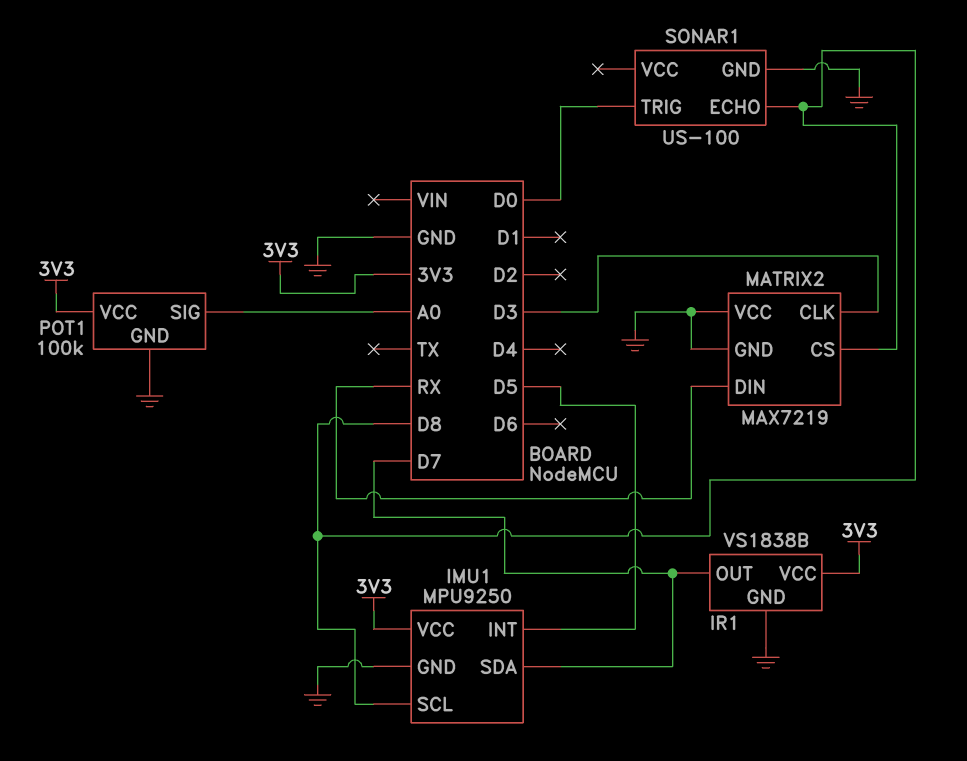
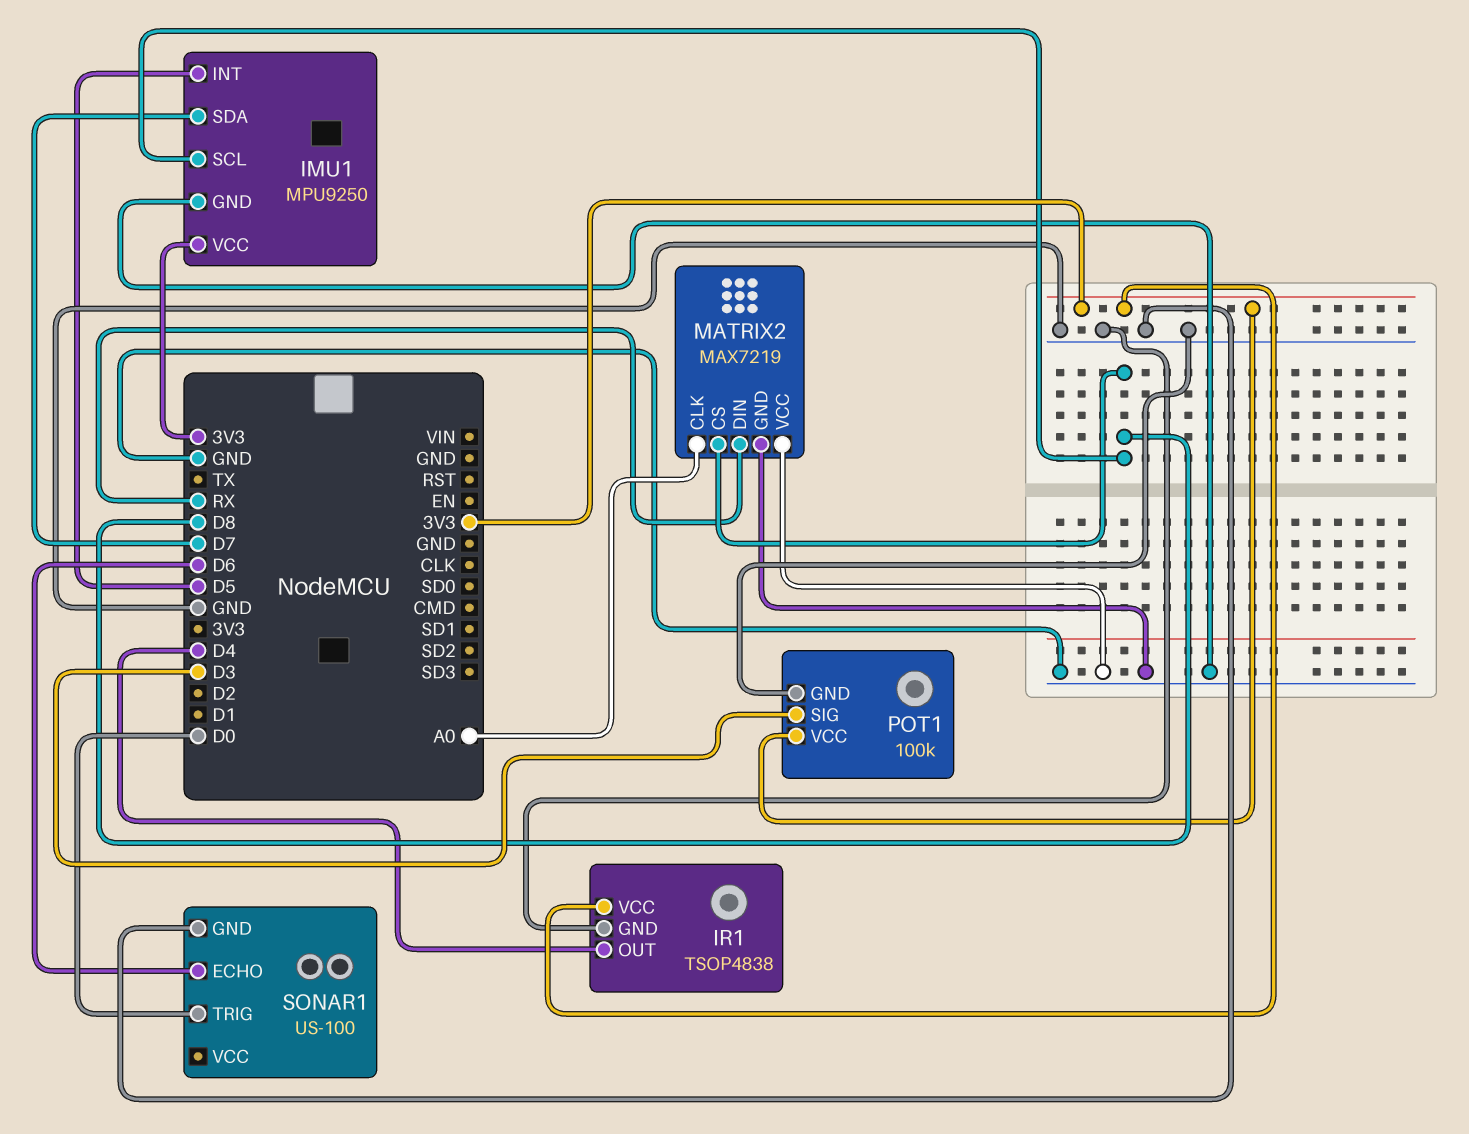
IR1: VS1838B -> TSOP4838
IR1 pin OUT: D7 -> D4
MATRIX2 pin CLK: D3 -> A0
POT1 pin SIG: A0 -> D3
SONAR1 pin ECHO: D8 -> D6

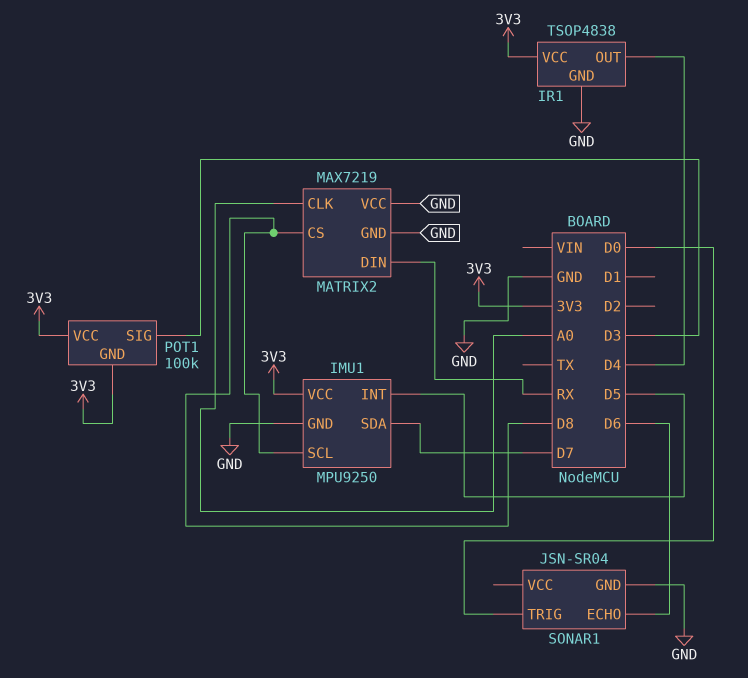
POT1 pin GND: GND -> 3V3
SONAR1: US-100 -> JSN-SR04

